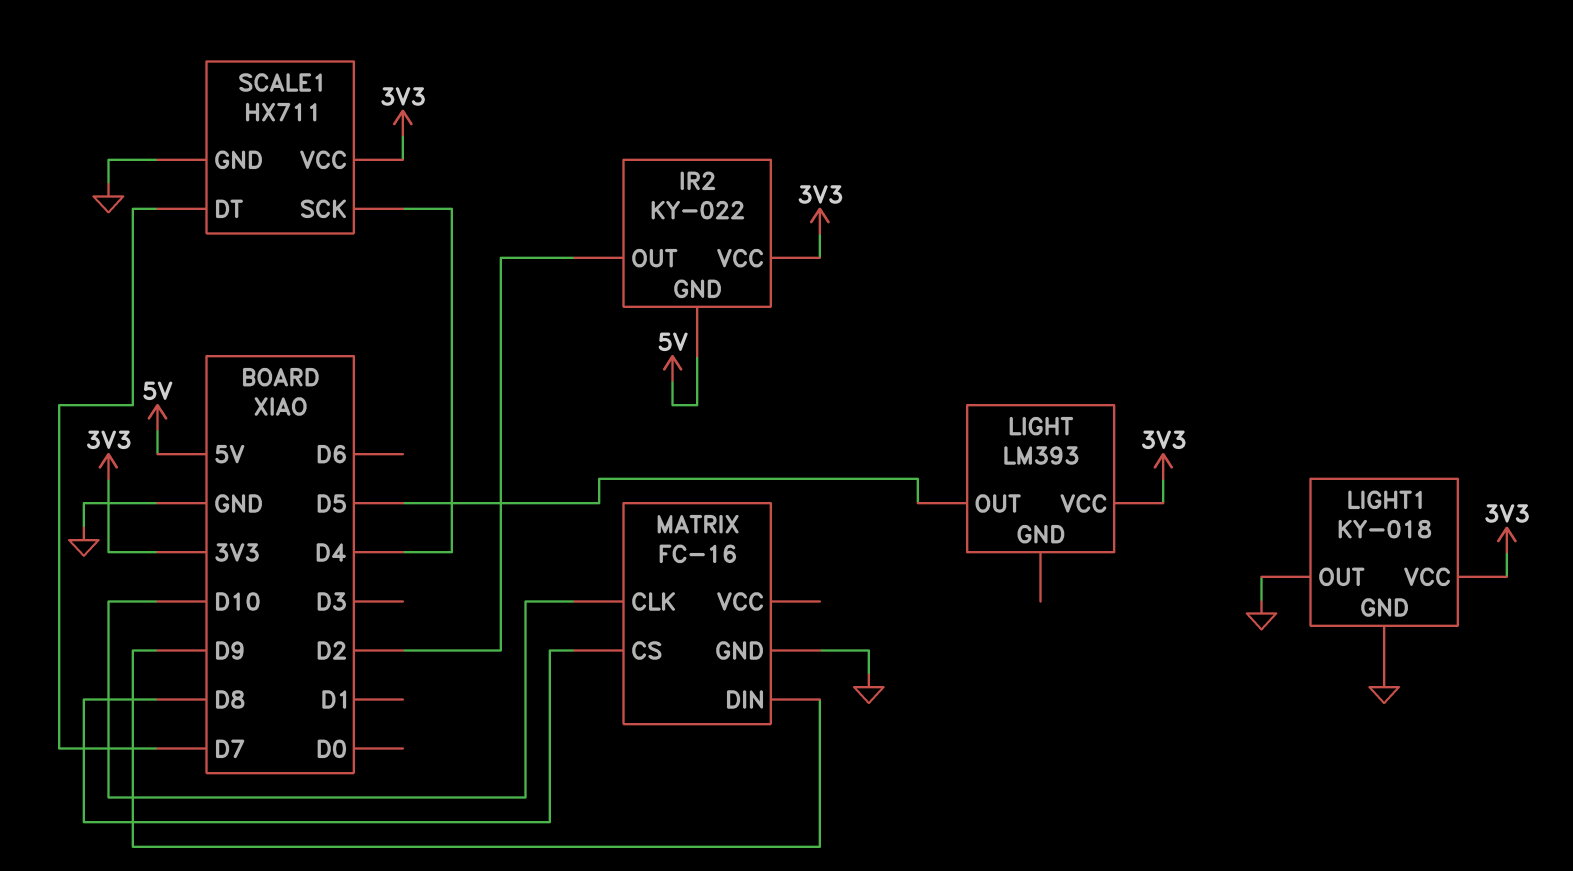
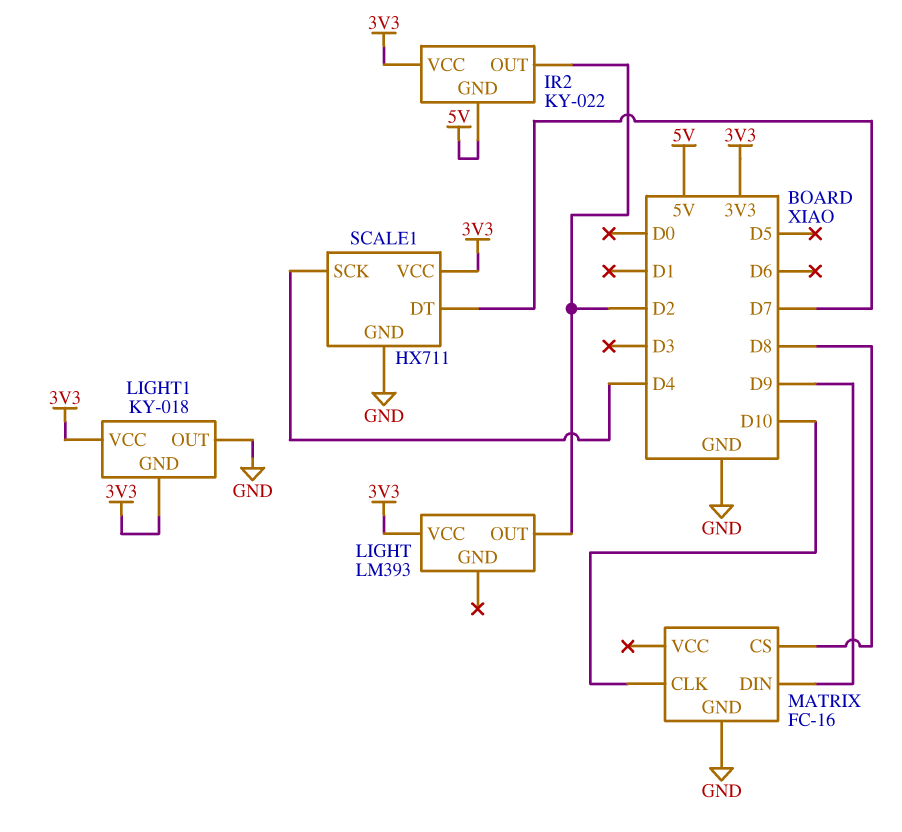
LIGHT pin OUT: D5 -> D2
LIGHT1 pin GND: GND -> 3V3

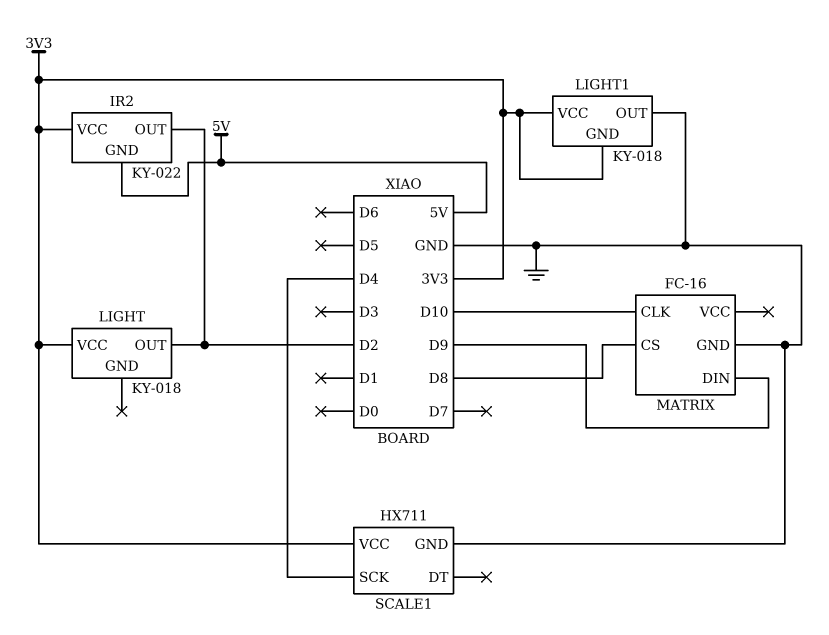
LIGHT: LM393 -> KY-018
SCALE1 pin DT: D7 -> none

